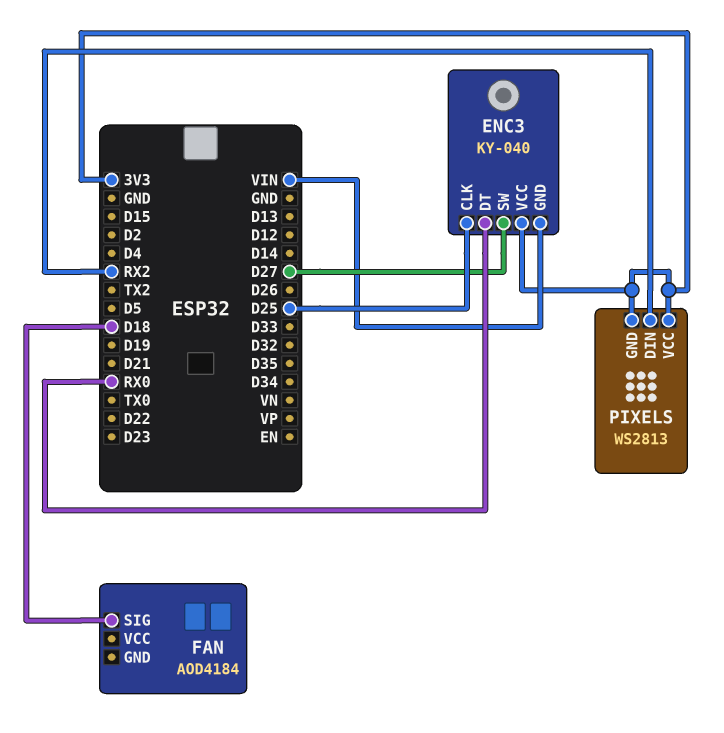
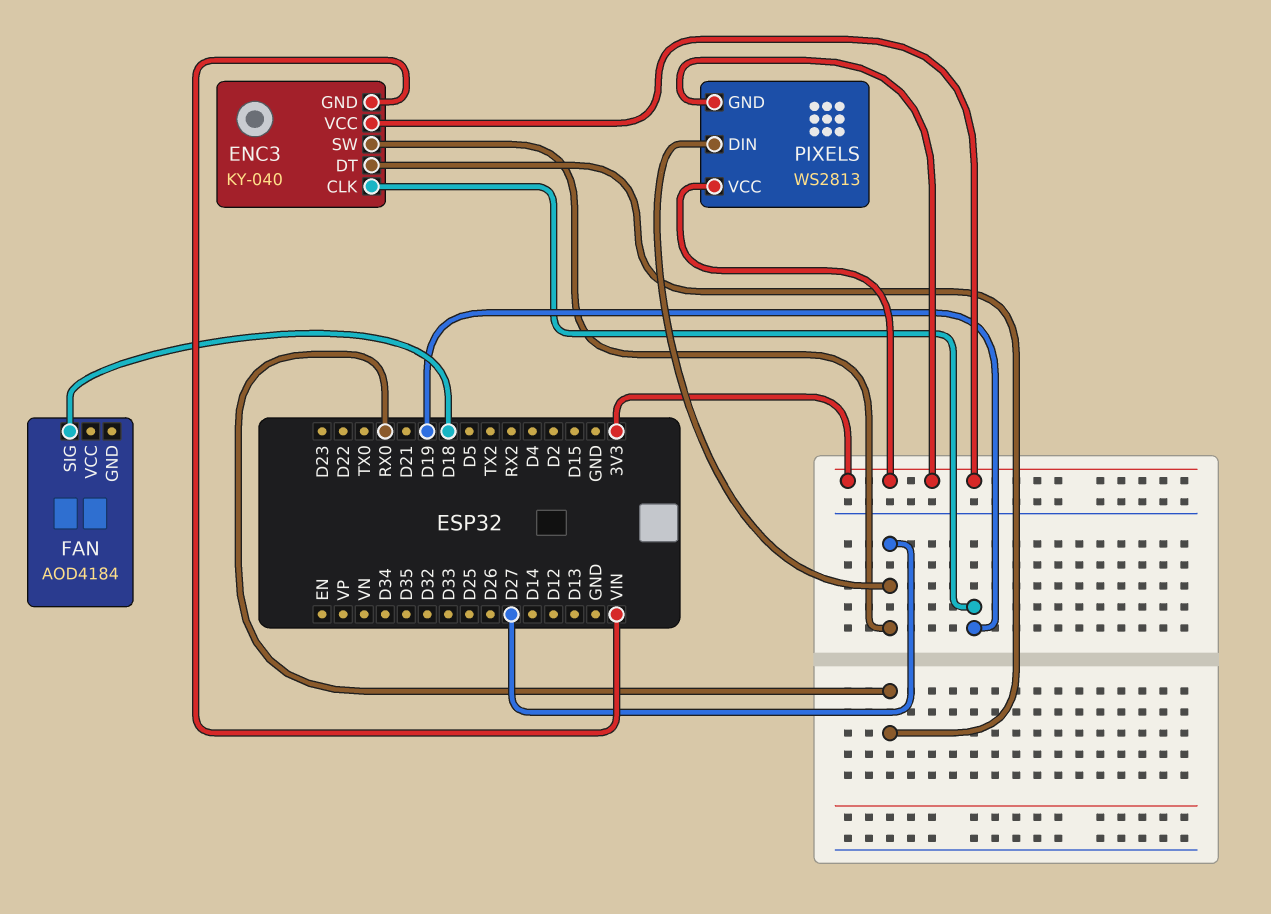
ENC3 pin CLK: D25 -> D19
PIXELS pin DIN: RX2 -> D27

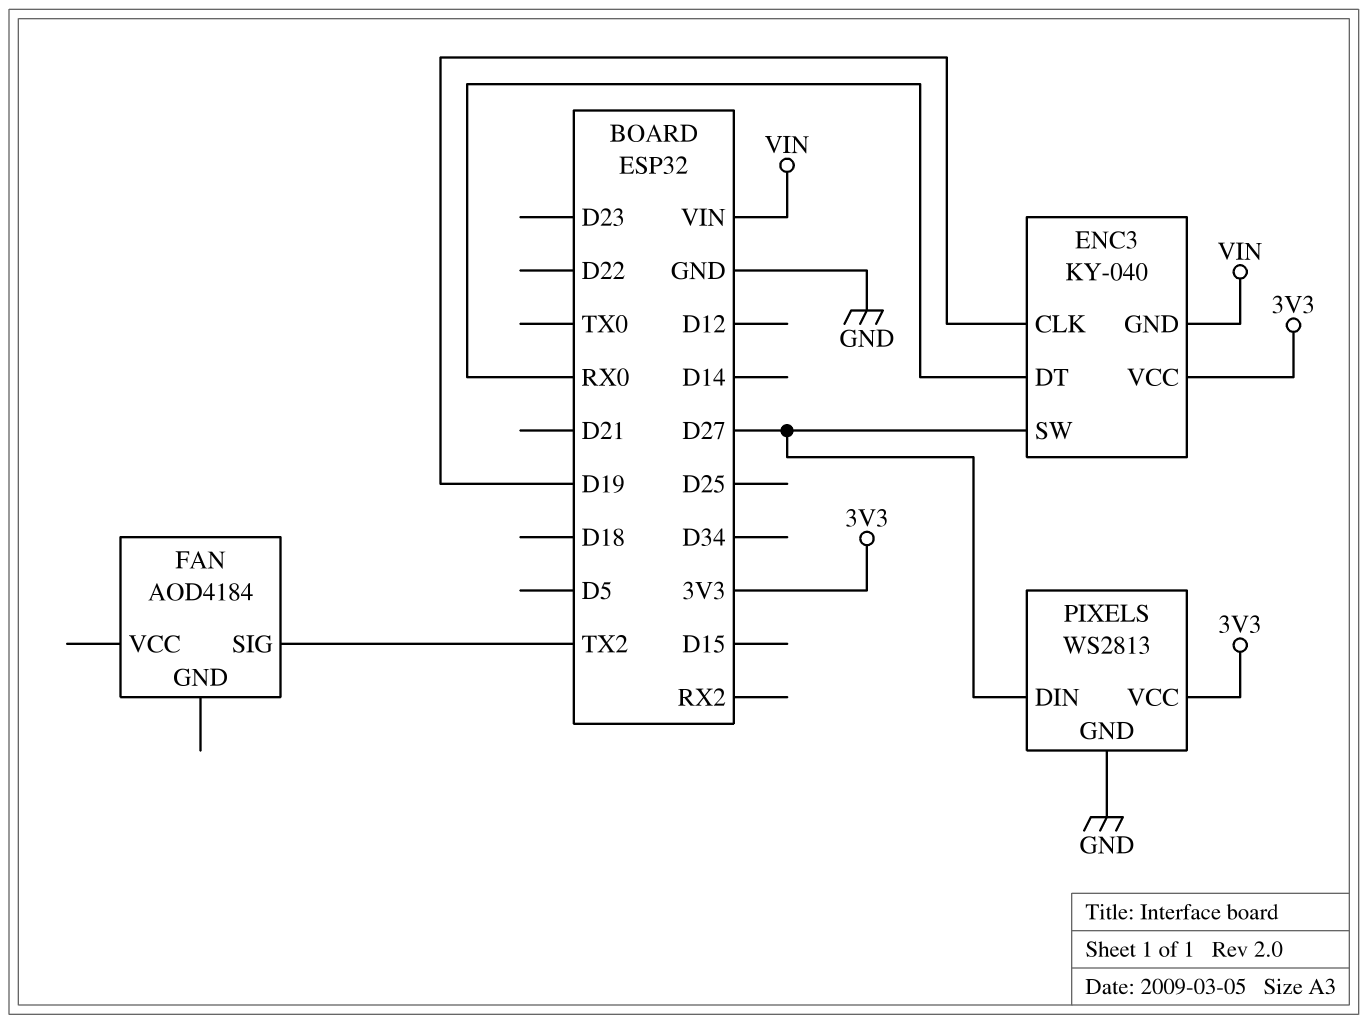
FAN pin SIG: D18 -> TX2
PIXELS pin GND: 3V3 -> GND

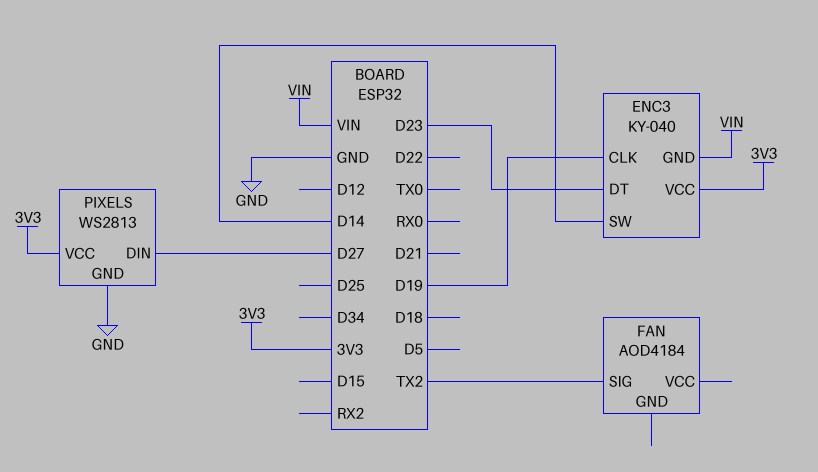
ENC3 pin DT: RX0 -> D23
ENC3 pin SW: D27 -> D14

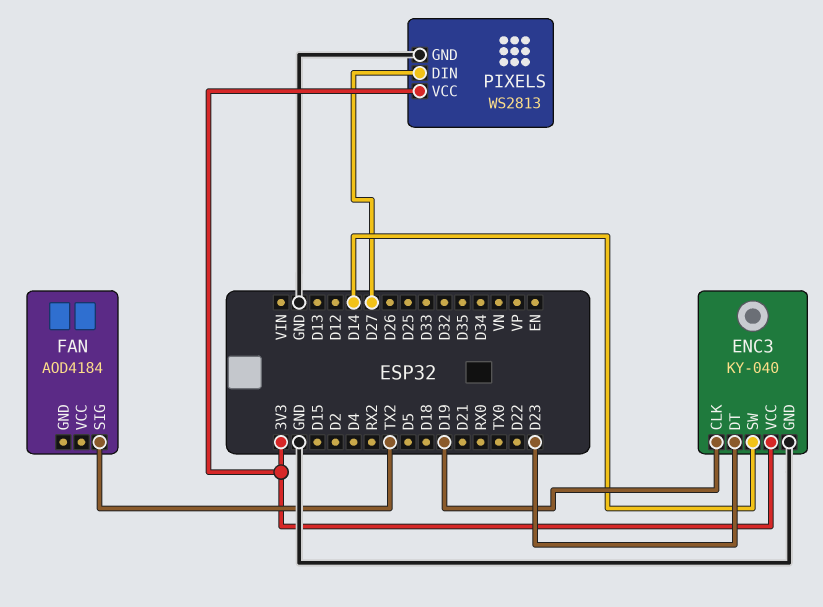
ENC3 pin GND: VIN -> GND

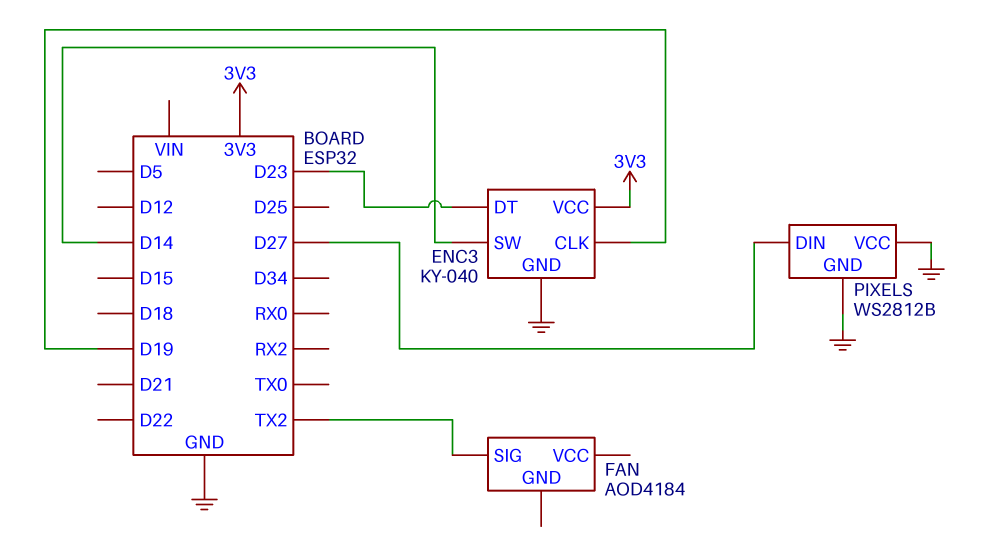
PIXELS: WS2813 -> WS2812B
PIXELS pin VCC: 3V3 -> GND

